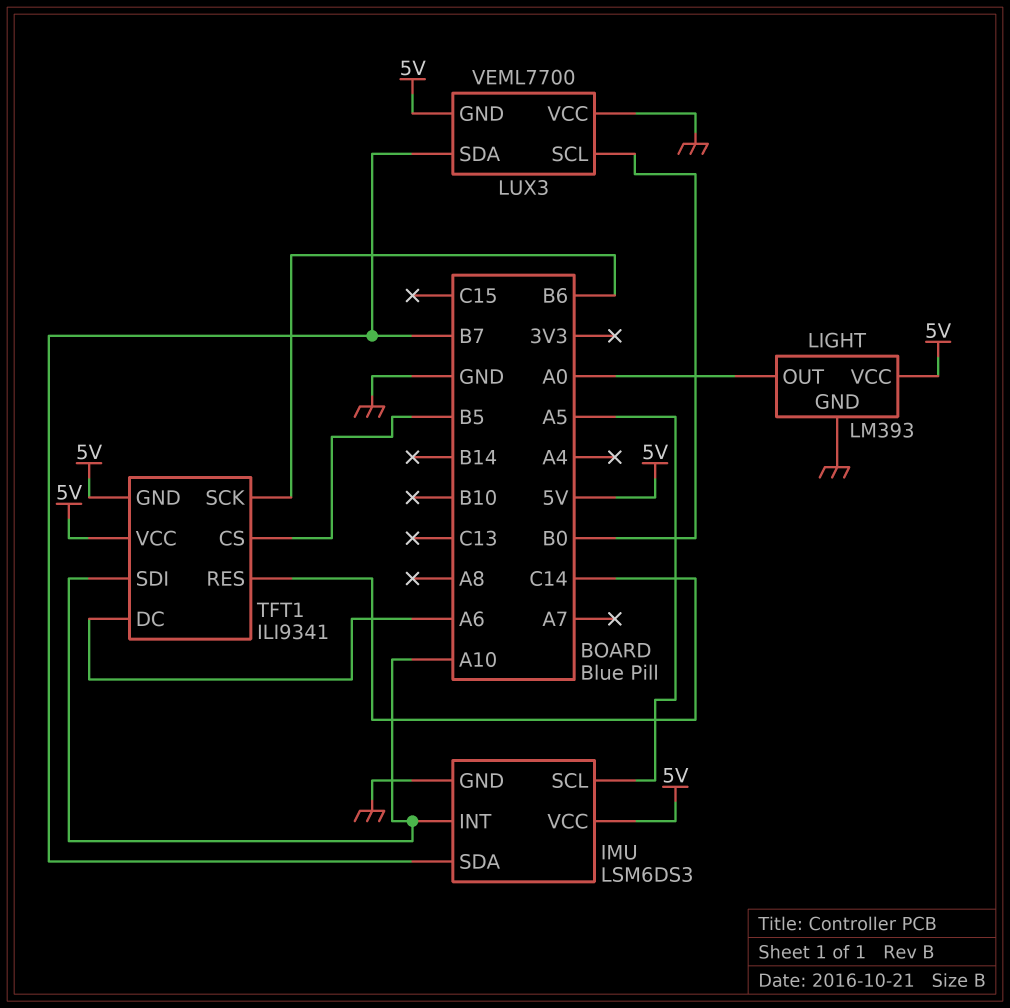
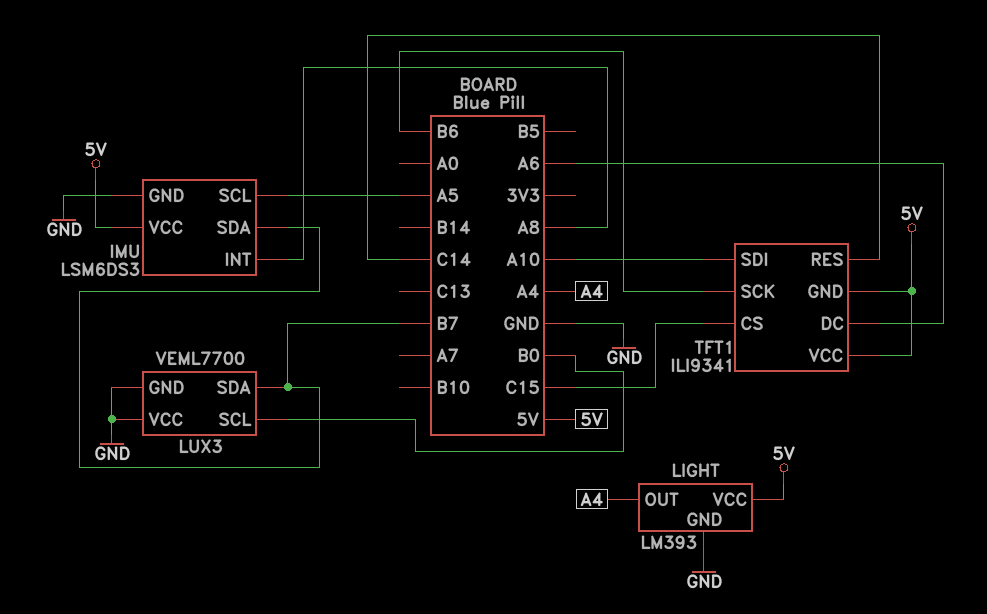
IMU pin INT: A10 -> A8
LIGHT pin OUT: A0 -> A4
LUX3 pin GND: 5V -> GND
TFT1 pin CS: B5 -> C15

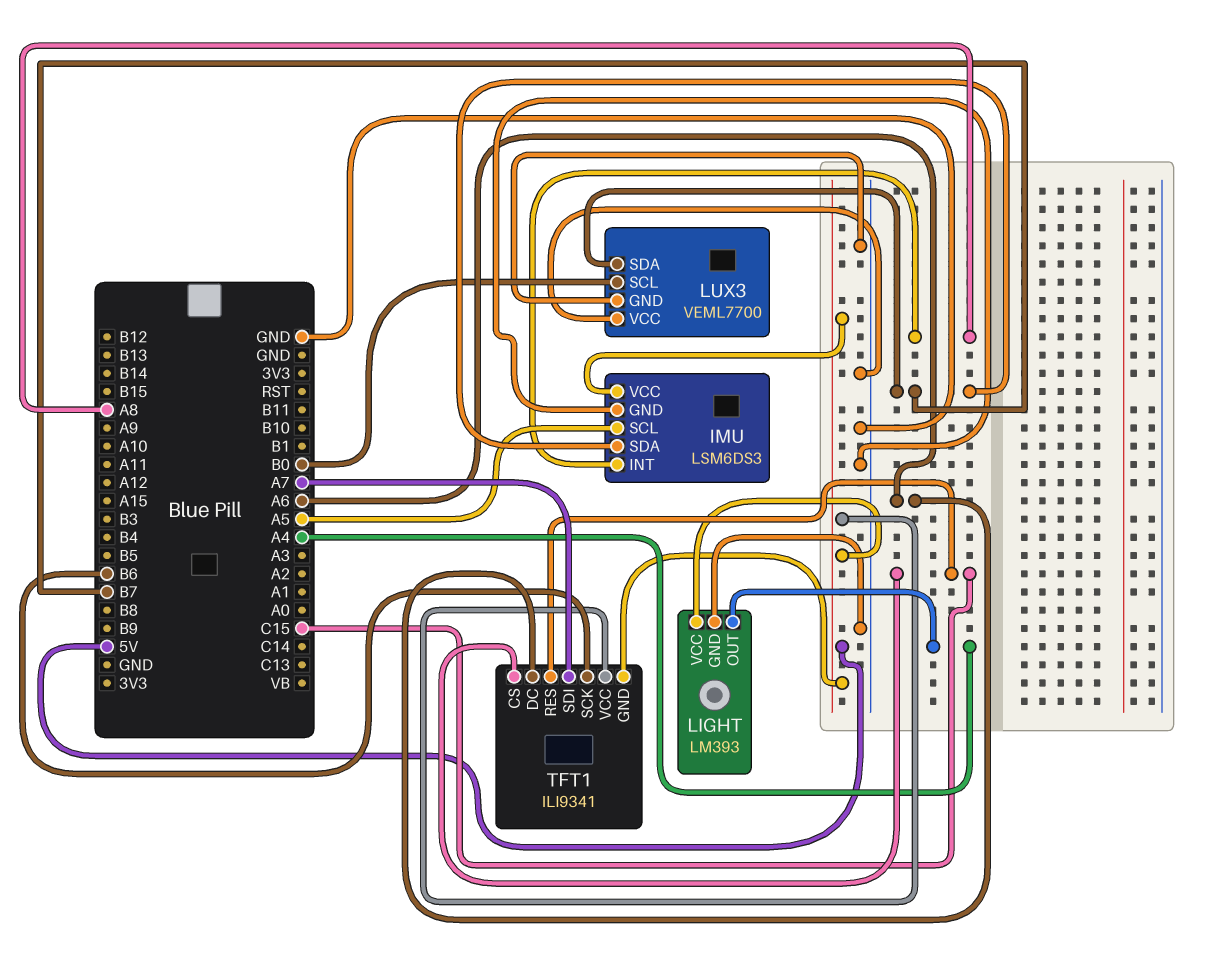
TFT1 pin RES: C14 -> C15
TFT1 pin SDI: A10 -> A7

